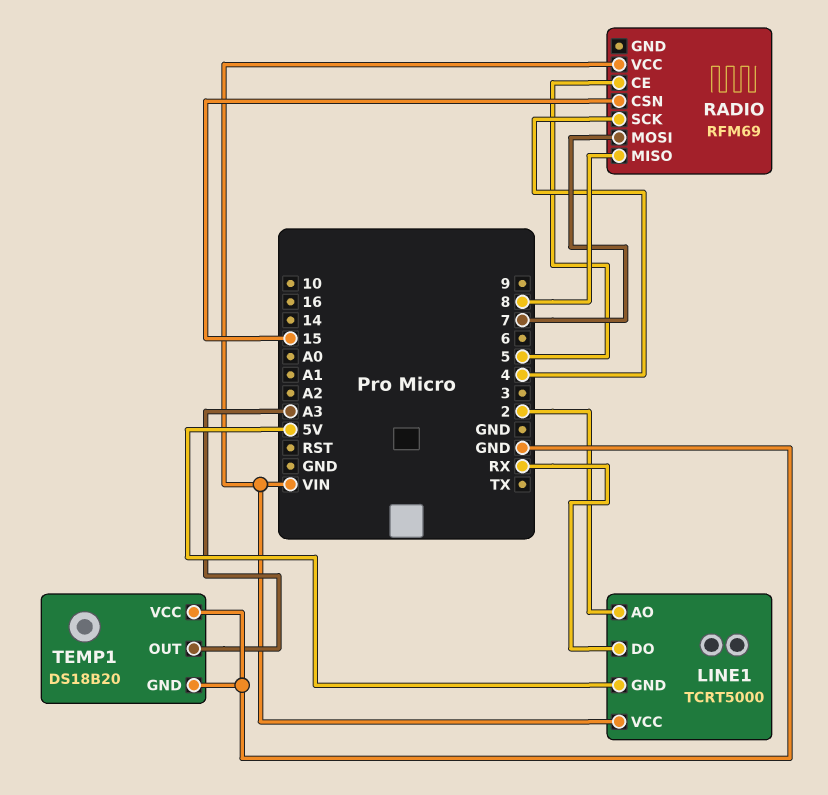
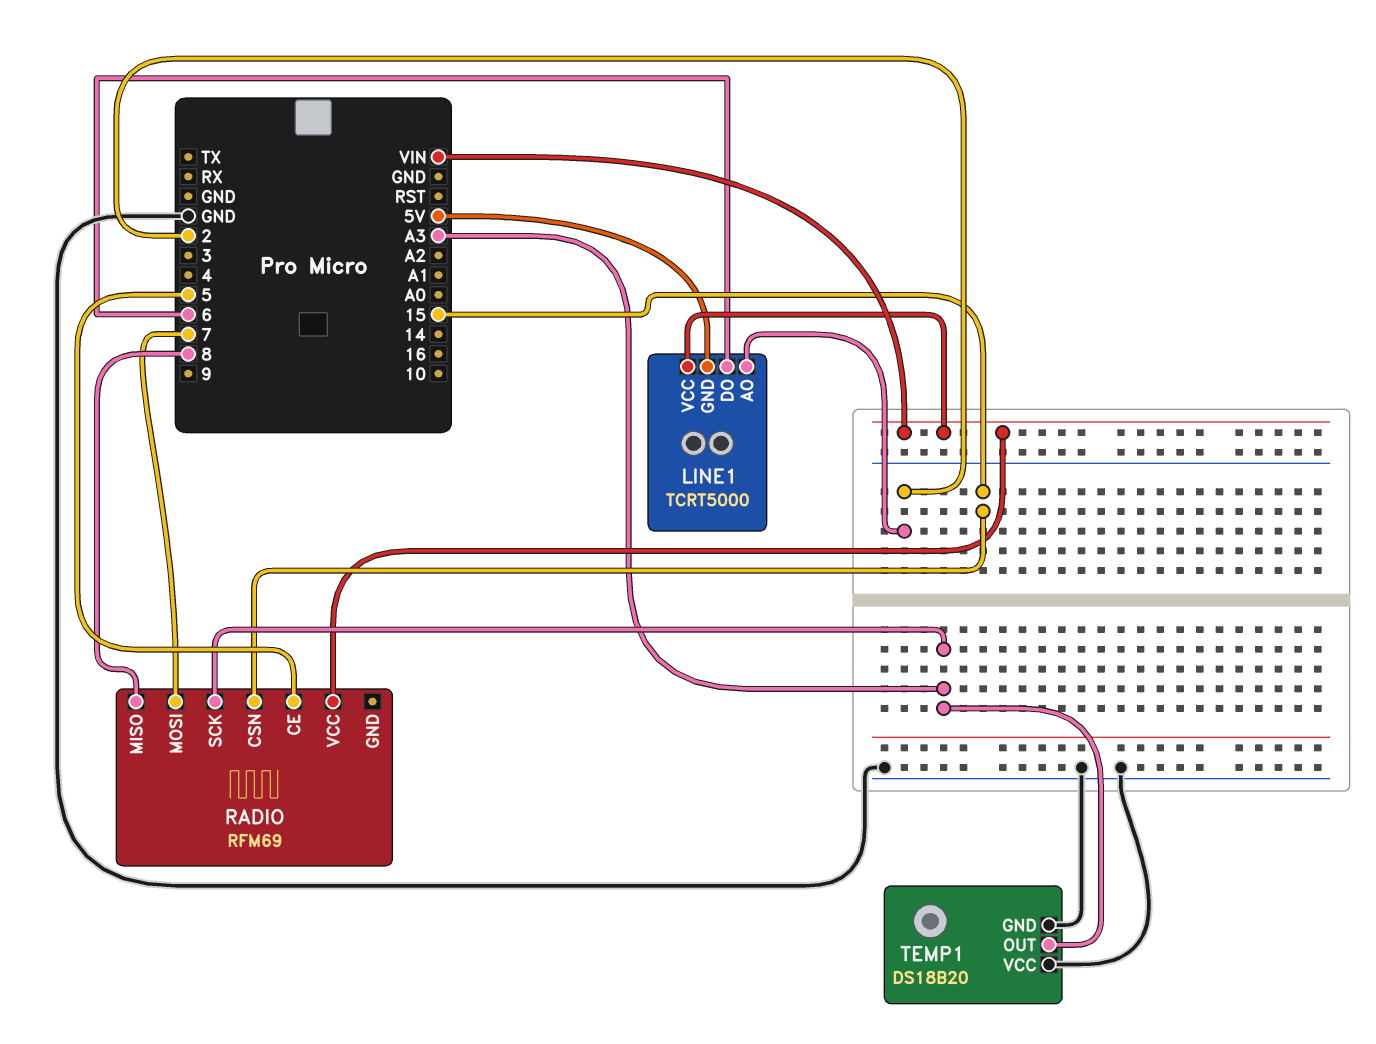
LINE1 pin DO: RX -> 6
RADIO pin SCK: 4 -> A3

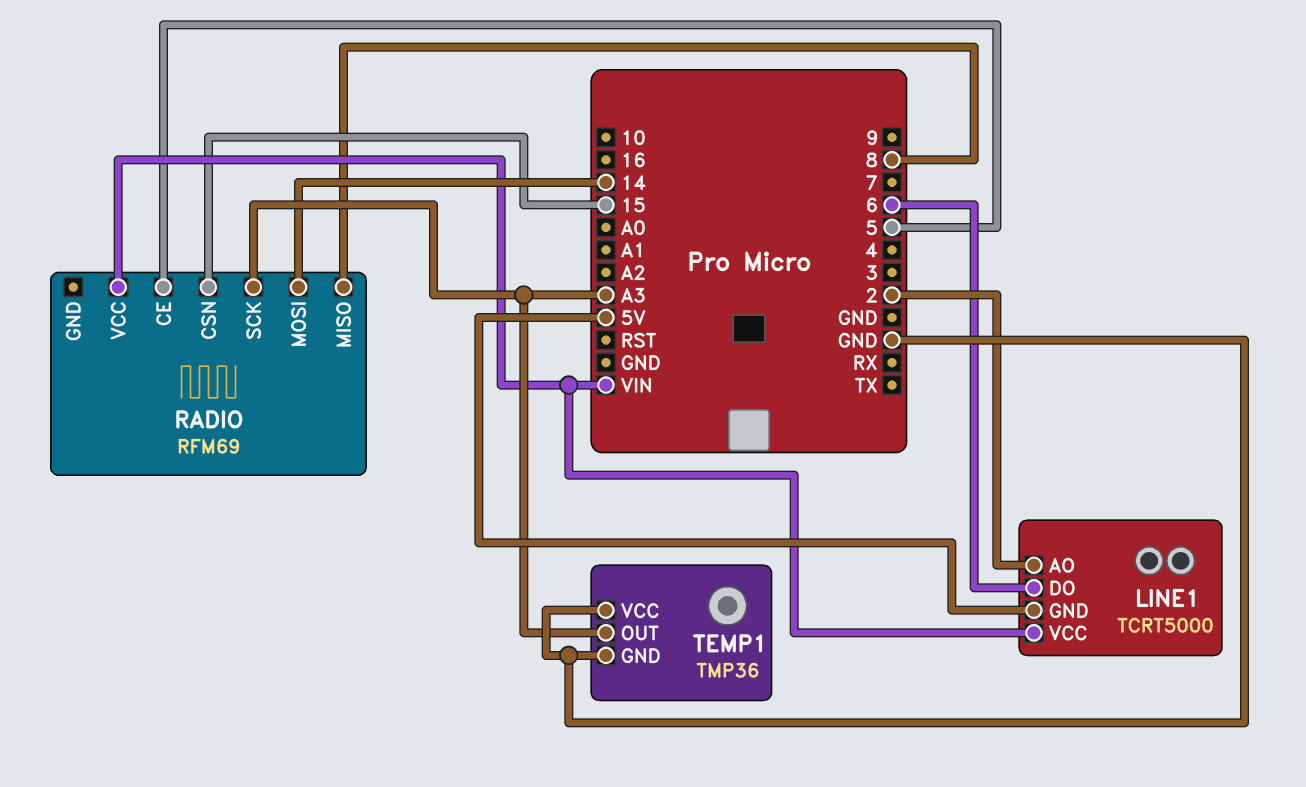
RADIO pin MOSI: 7 -> 14
TEMP1: DS18B20 -> TMP36

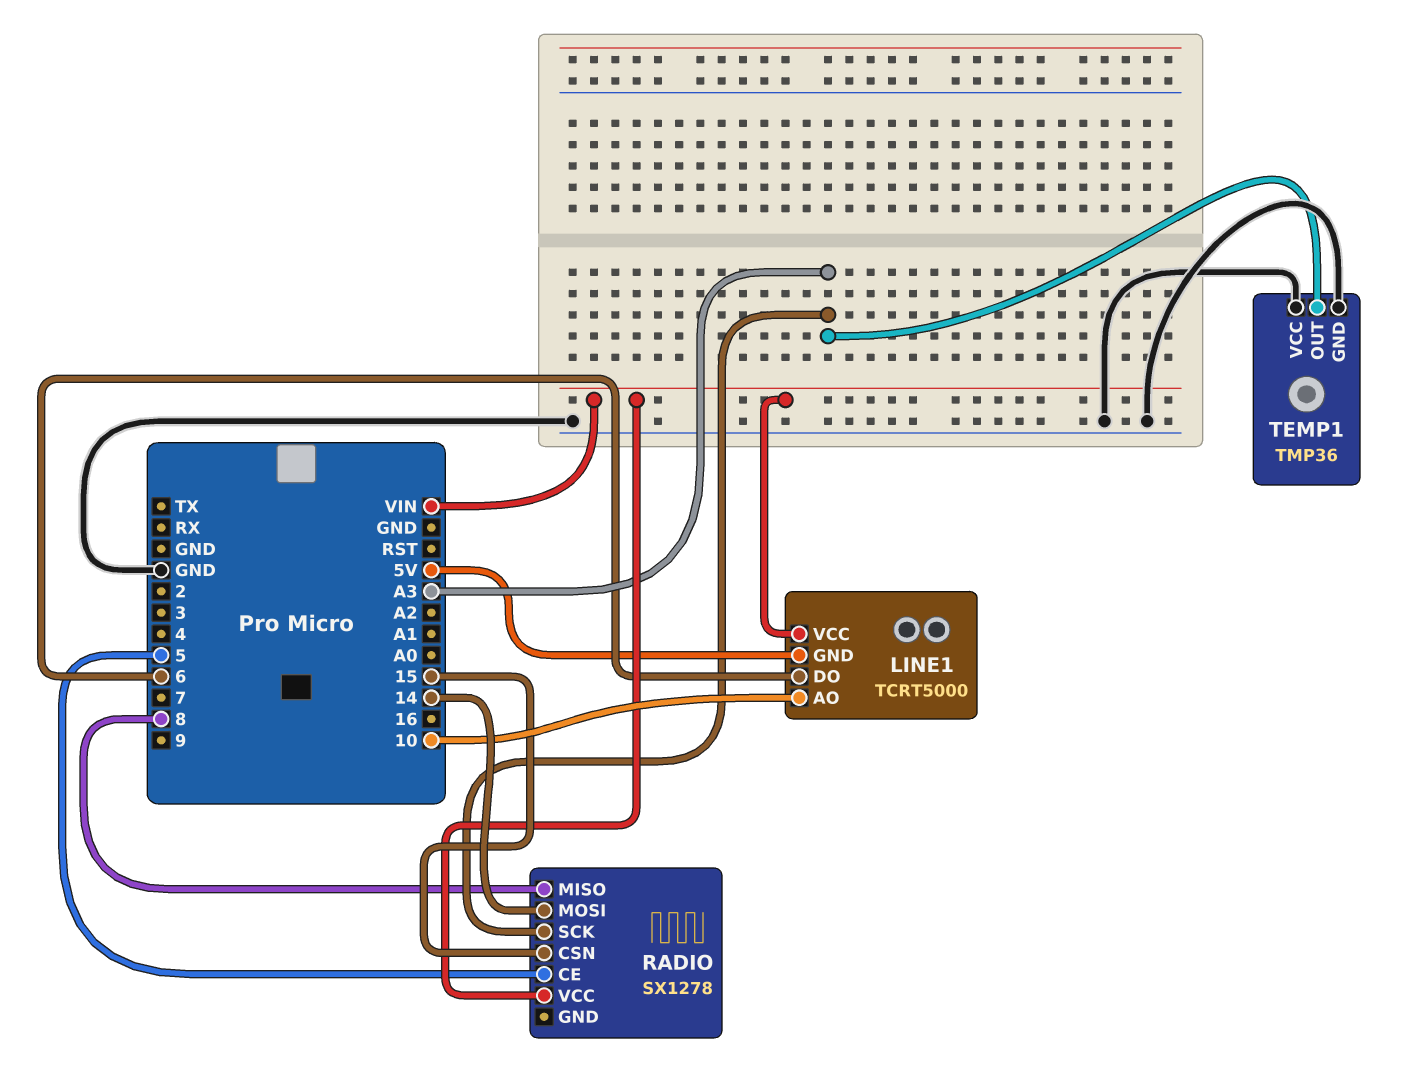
LINE1 pin AO: 2 -> 10
RADIO: RFM69 -> SX1278

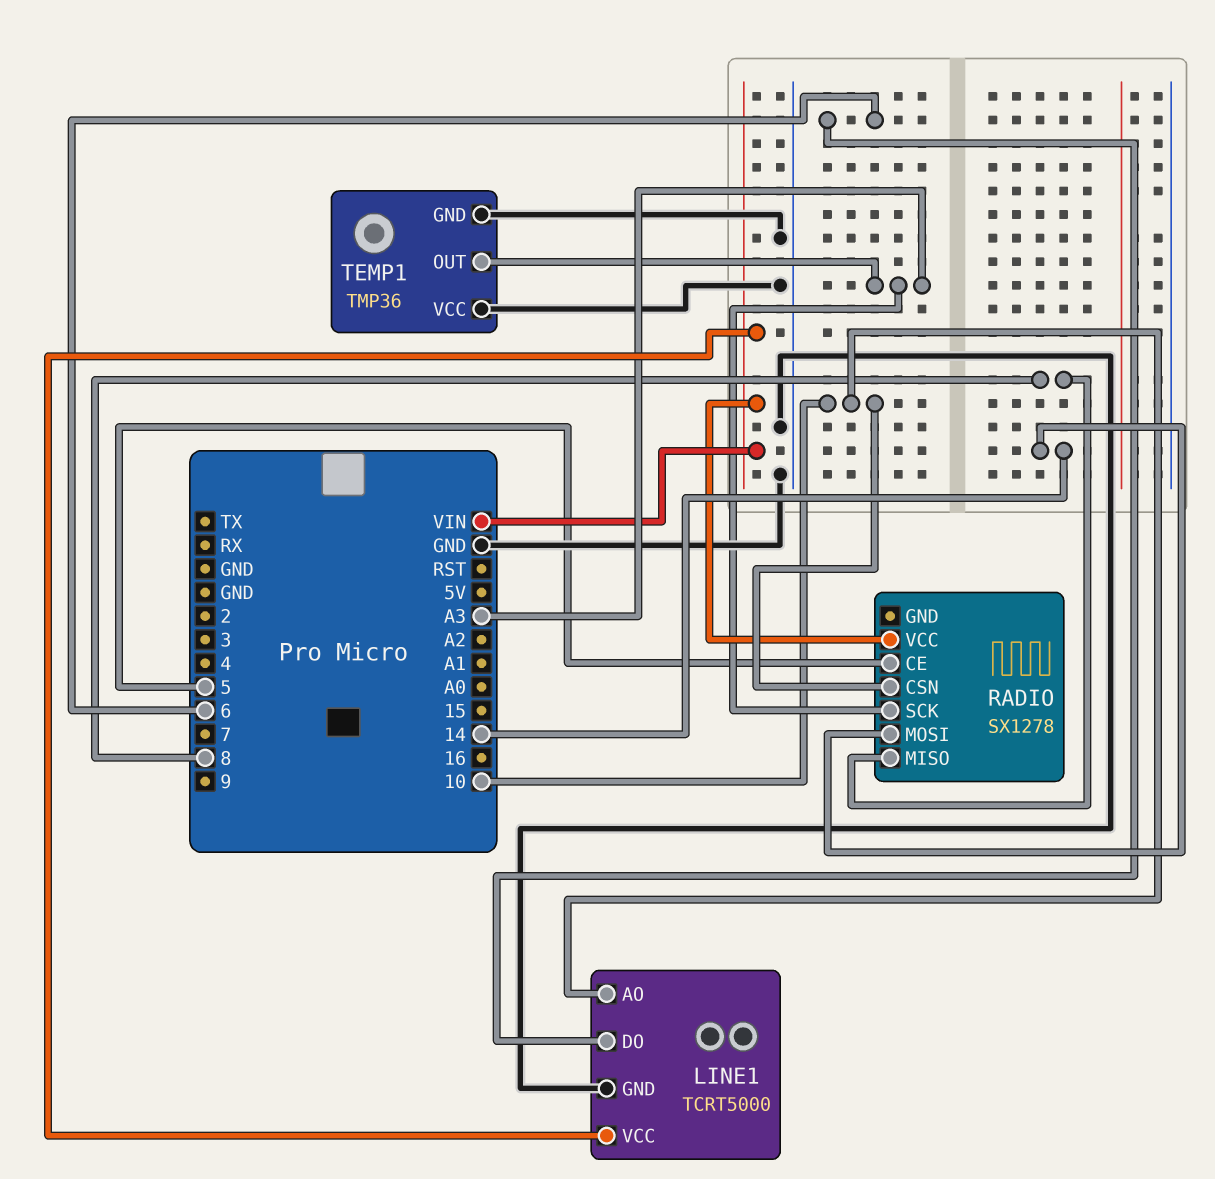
LINE1 pin GND: 5V -> GND
RADIO pin CSN: 15 -> 10

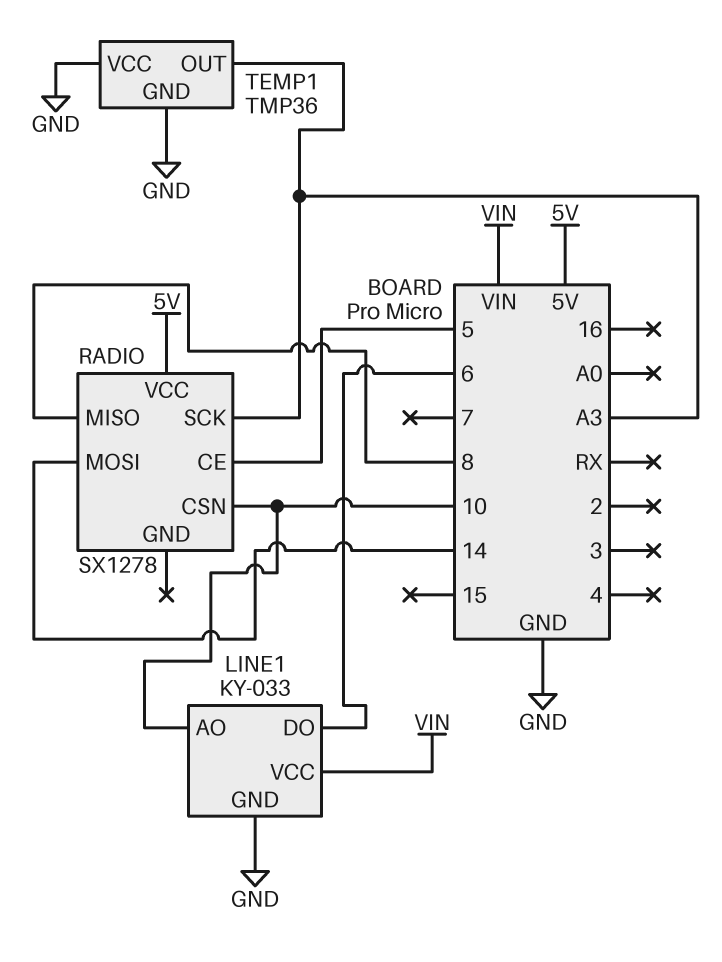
LINE1: TCRT5000 -> KY-033
RADIO pin VCC: VIN -> 5V

